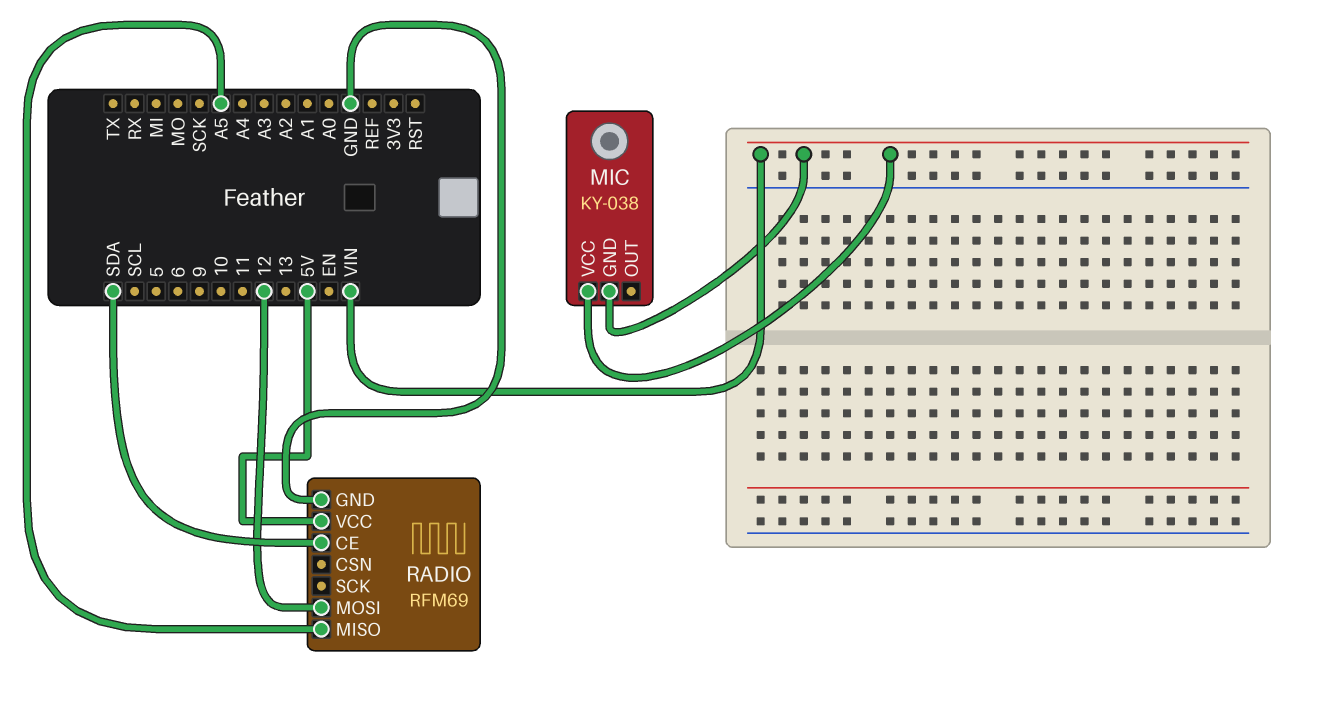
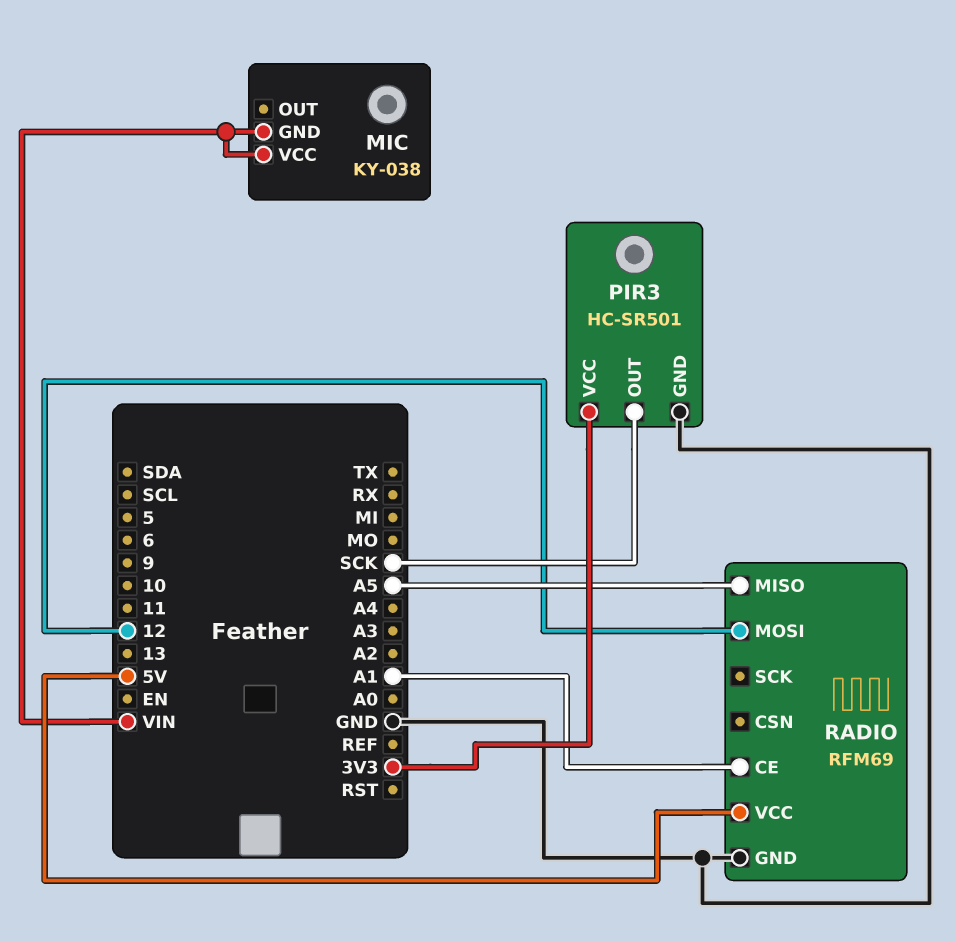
PIR3: none -> HC-SR501
PIR3 pin GND: none -> GND
PIR3 pin OUT: none -> SCK
PIR3 pin VCC: none -> 3V3
RADIO pin CE: SDA -> A1

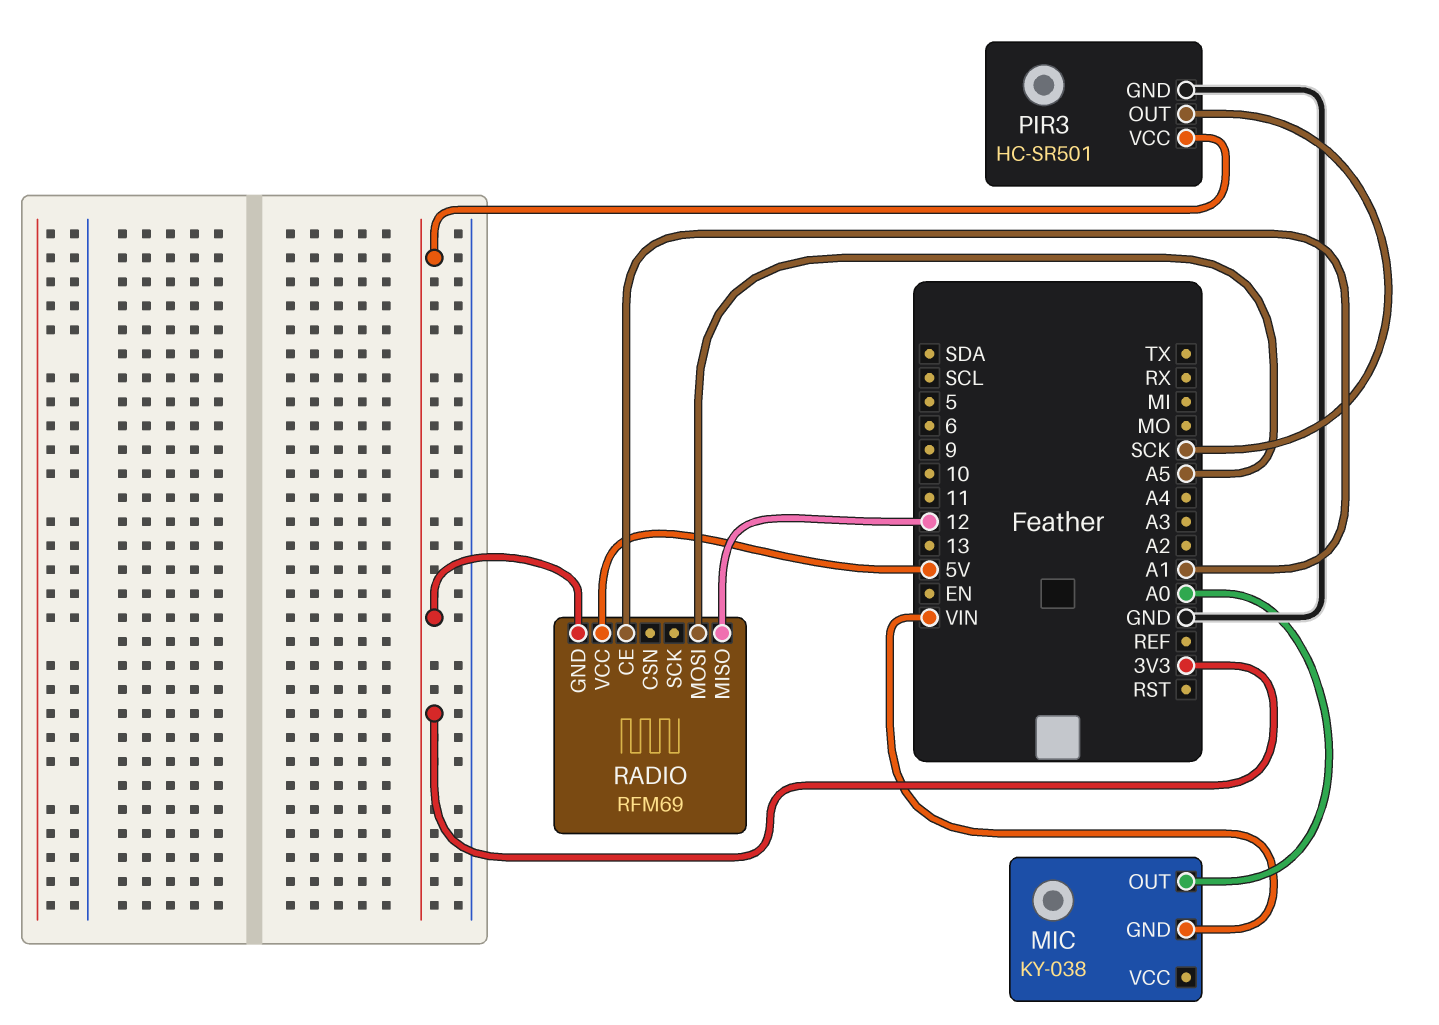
MIC pin OUT: none -> A0
MIC pin VCC: VIN -> none
RADIO pin GND: GND -> 3V3
RADIO pin MISO: A5 -> 12
RADIO pin MOSI: 12 -> A5

